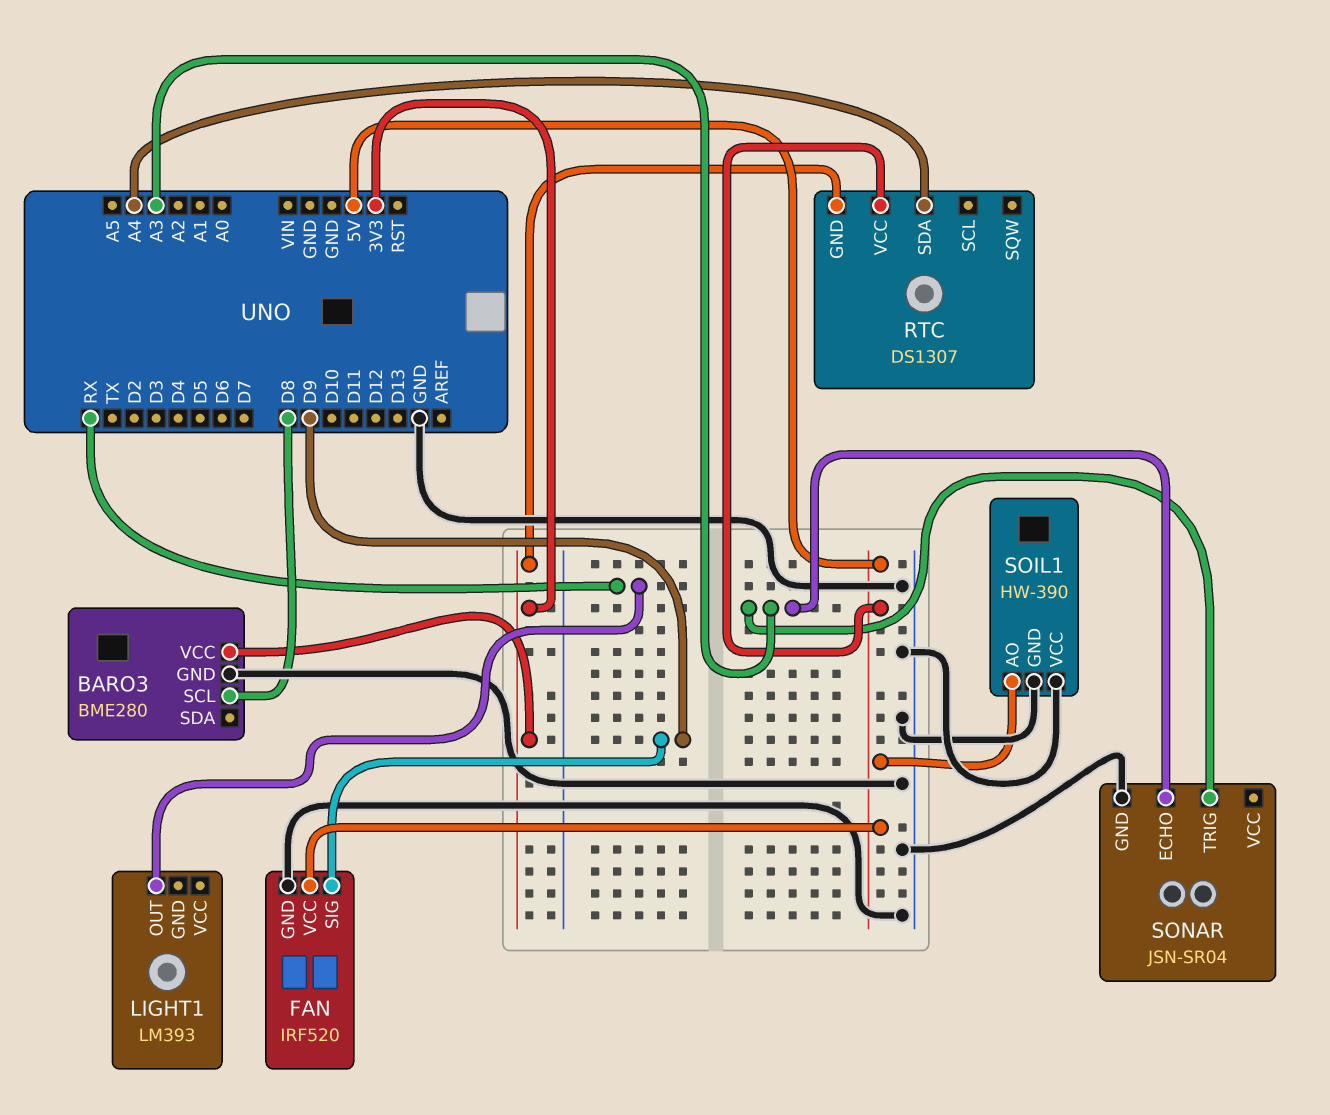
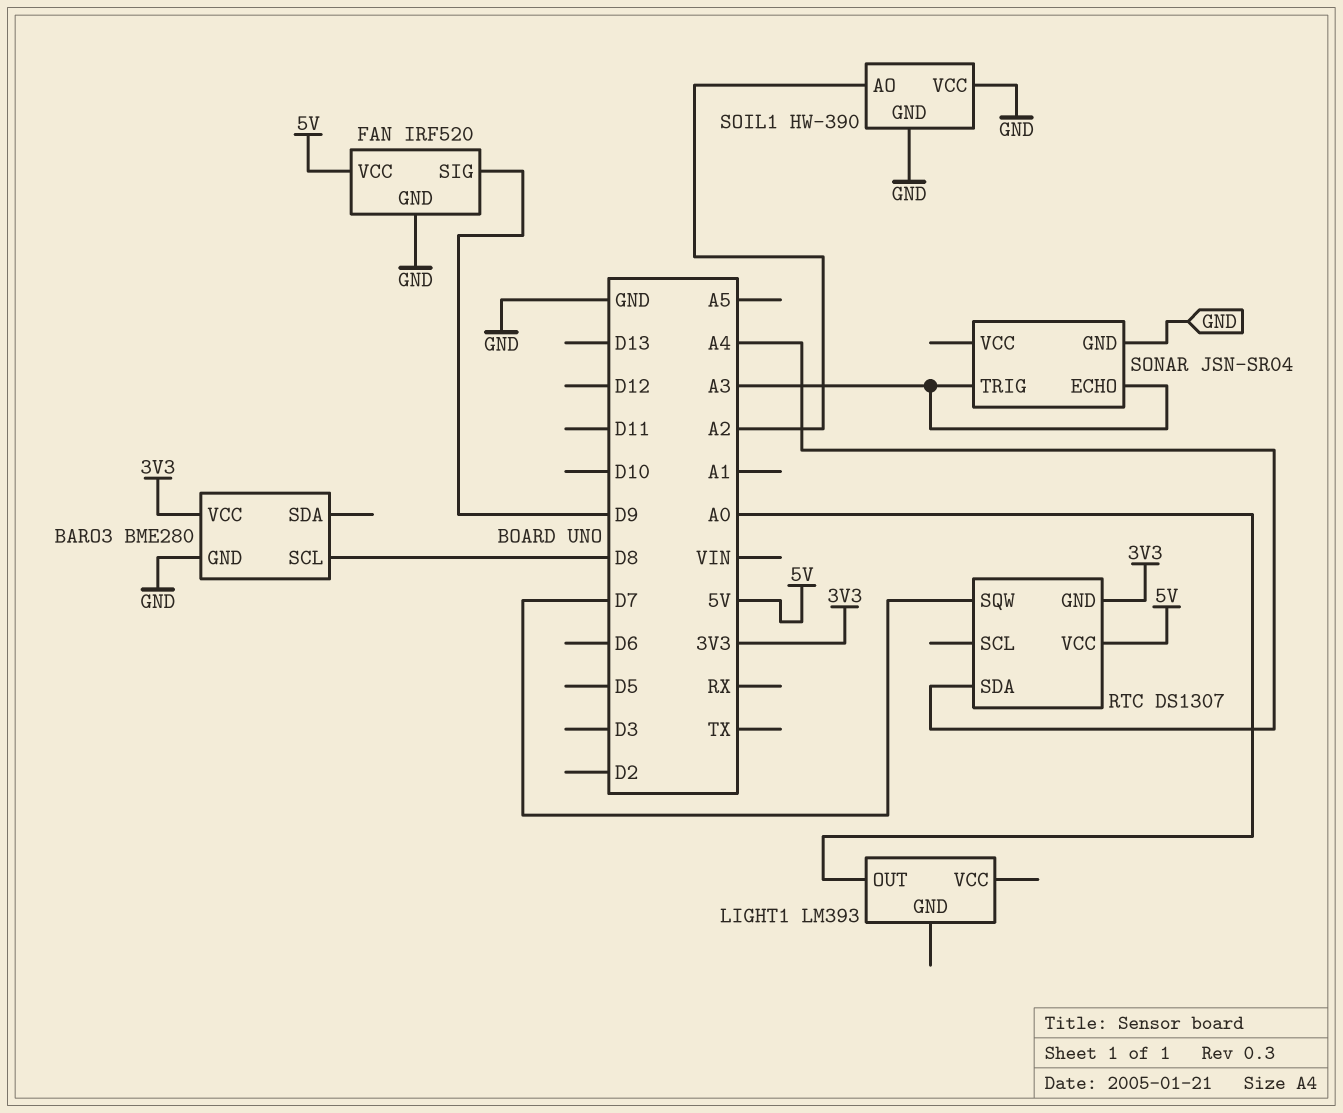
LIGHT1 pin OUT: RX -> A0
RTC pin SQW: none -> D7
SOIL1 pin AO: 5V -> A2

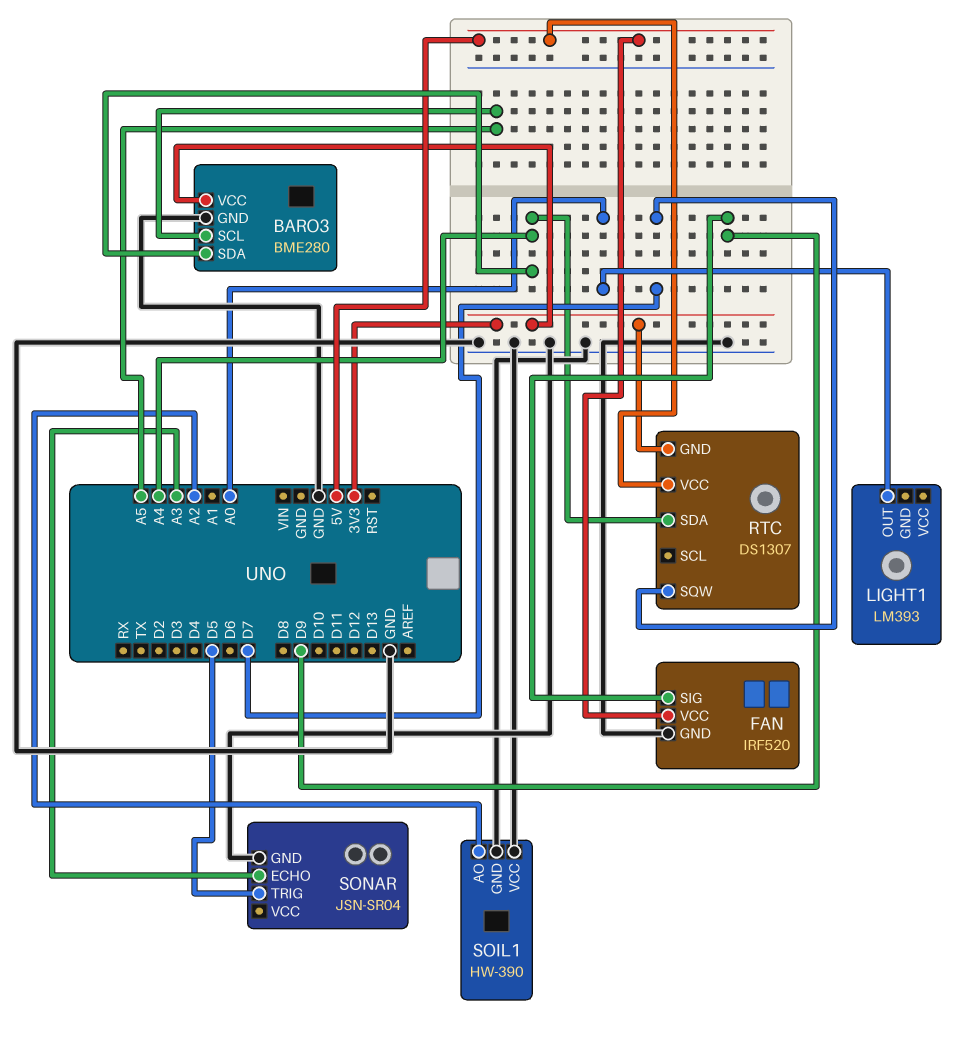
BARO3 pin SCL: D8 -> A5
BARO3 pin SDA: none -> A4
SONAR pin TRIG: A3 -> D5

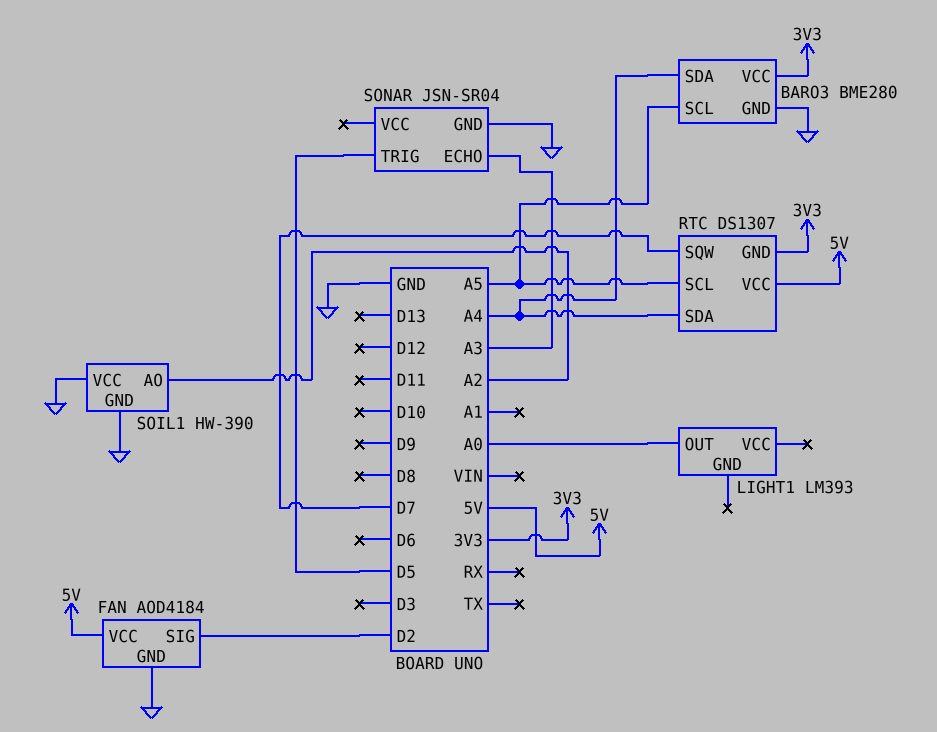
FAN: IRF520 -> AOD4184
FAN pin SIG: D9 -> D2
RTC pin SCL: none -> A5

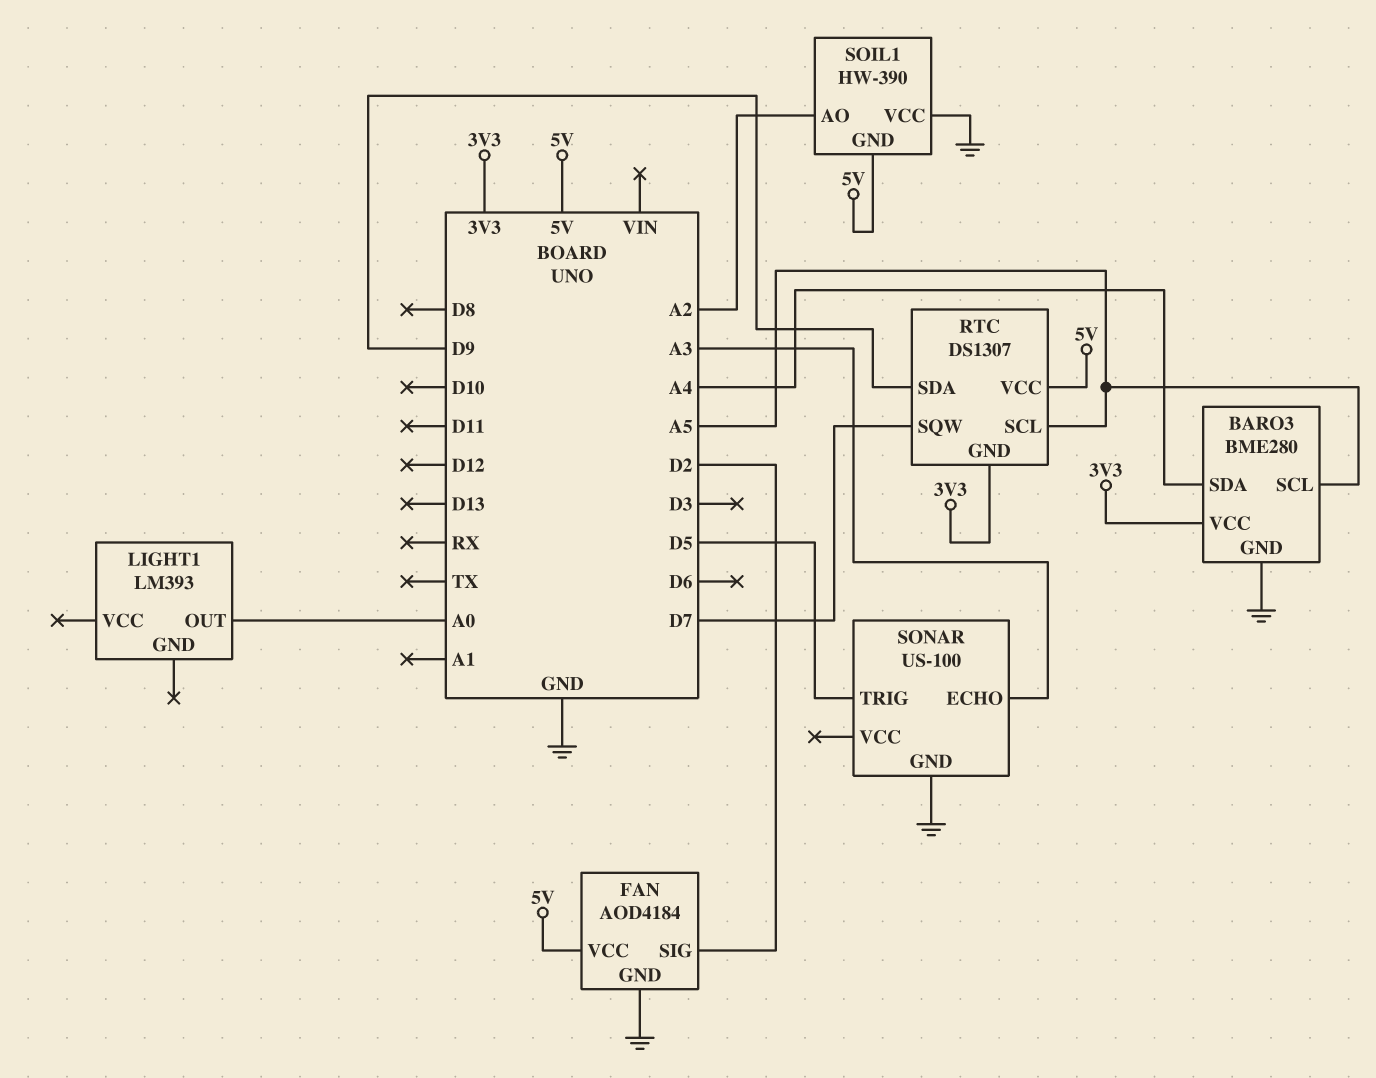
RTC pin SDA: A4 -> D9
SOIL1 pin GND: GND -> 5V
SONAR: JSN-SR04 -> US-100

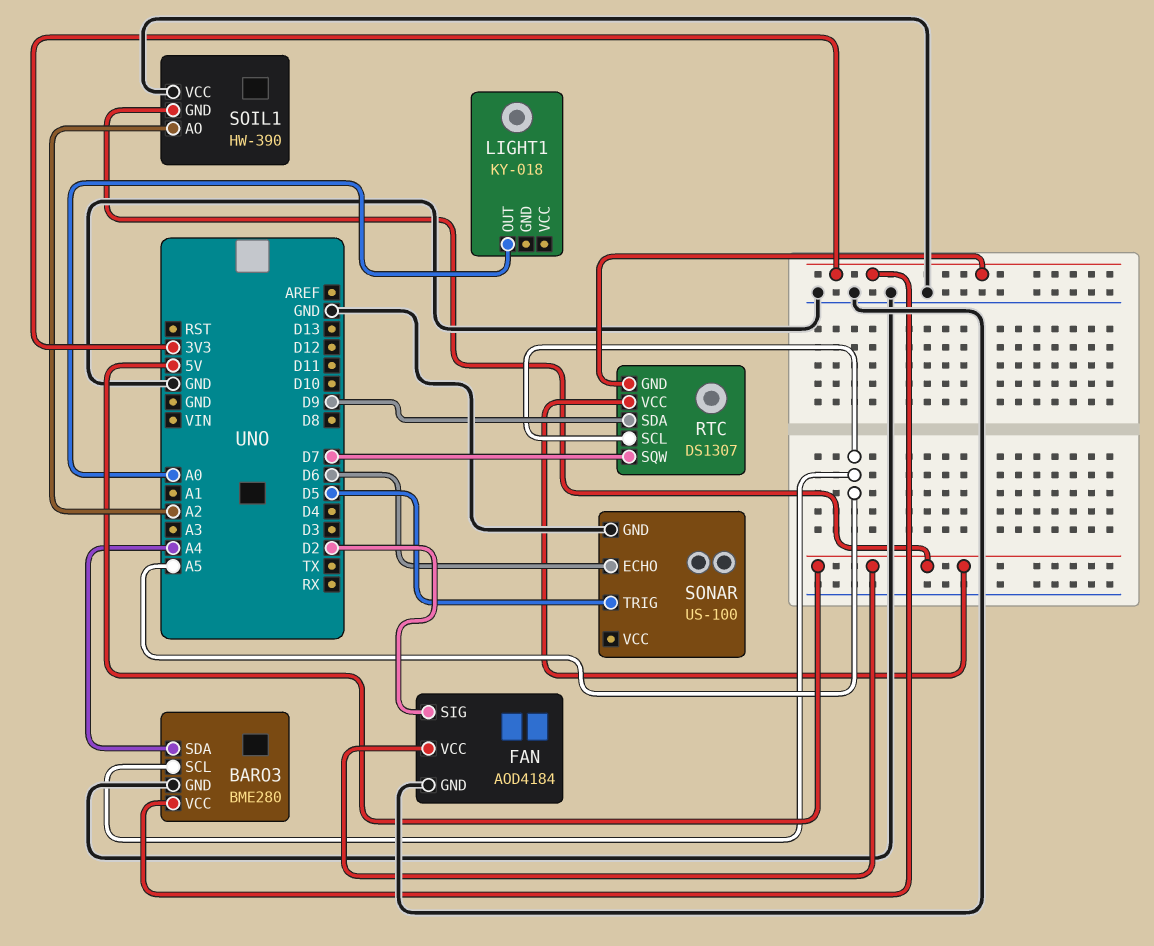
LIGHT1: LM393 -> KY-018
SONAR pin ECHO: A3 -> D6

